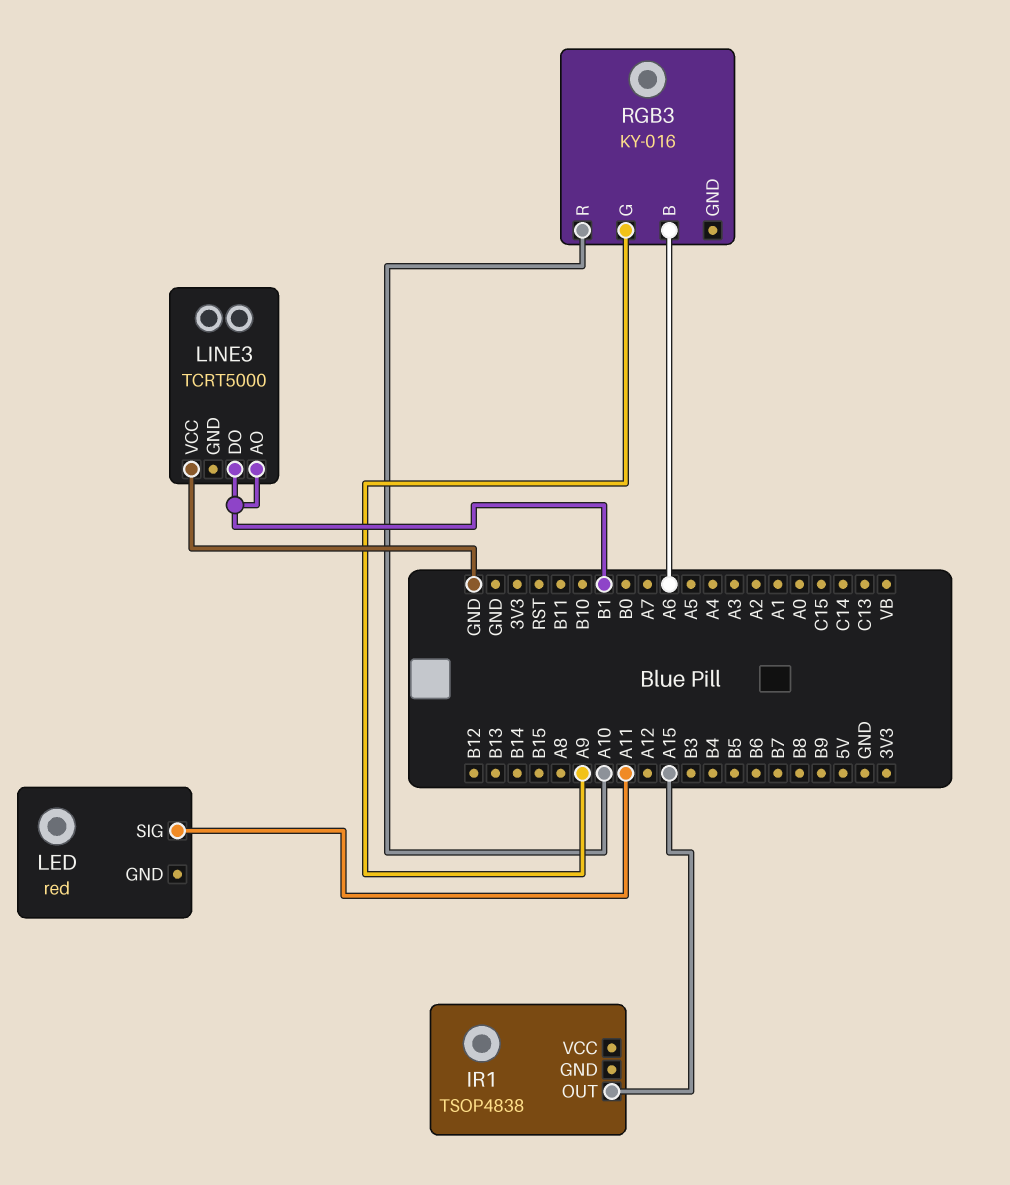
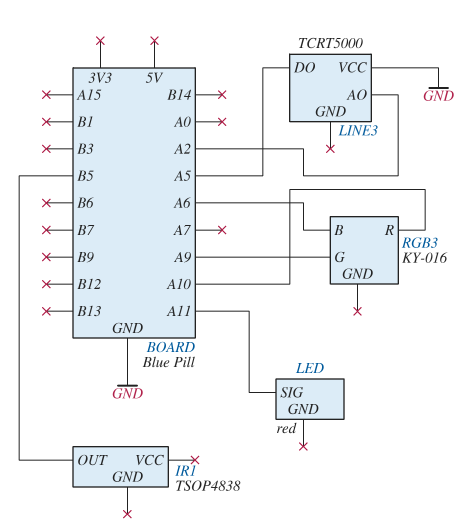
IR1 pin OUT: A15 -> B5
LINE3 pin AO: B1 -> A2
LINE3 pin DO: B1 -> A5

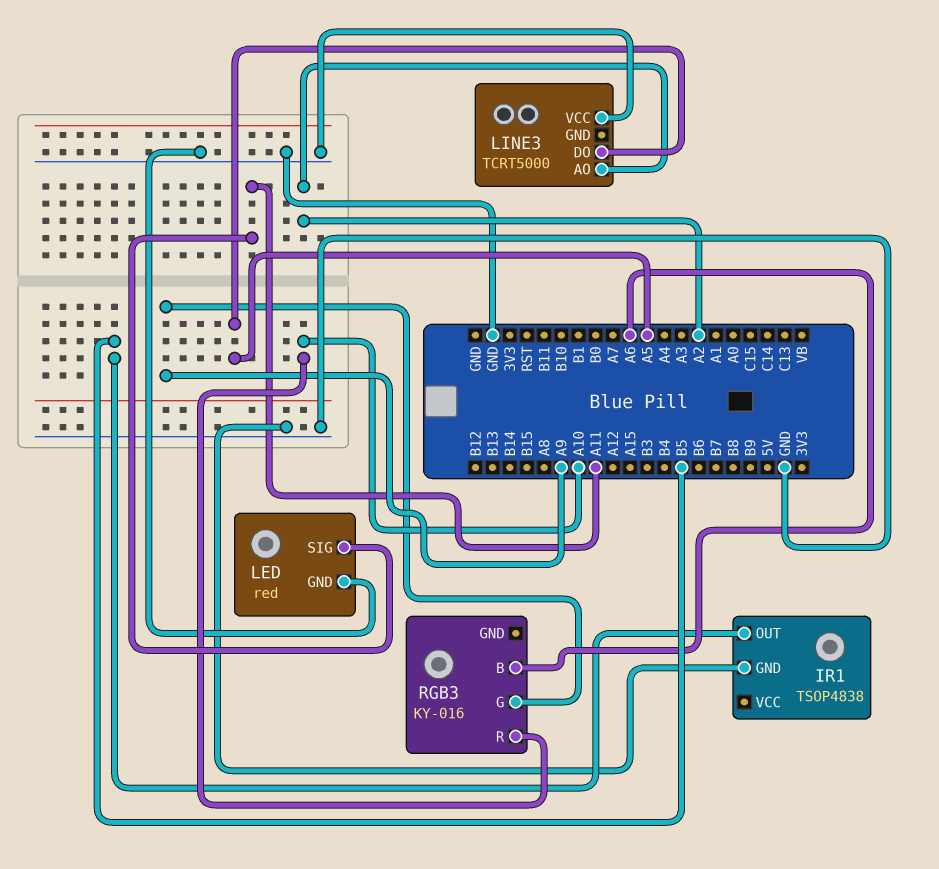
IR1 pin GND: none -> GND
LED pin GND: none -> GND

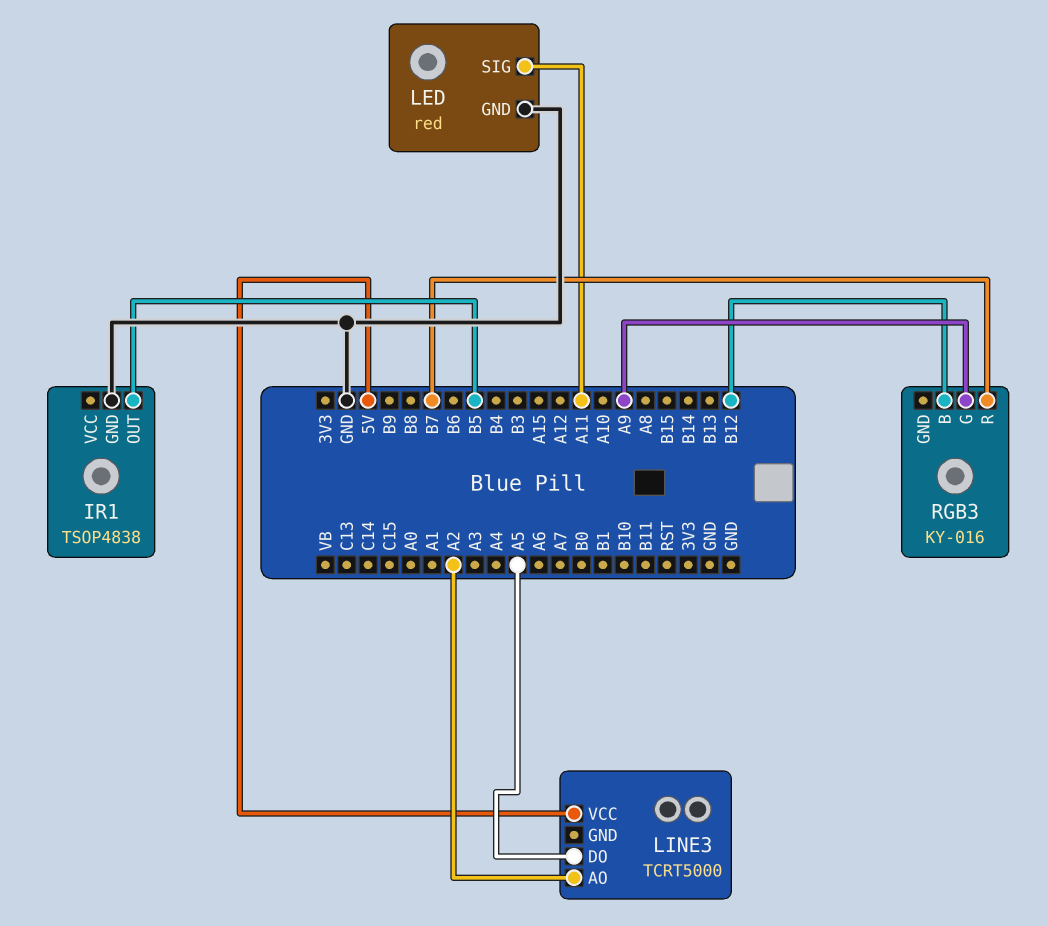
LINE3 pin VCC: GND -> 5V
RGB3 pin B: A6 -> B12
RGB3 pin R: A10 -> B7

